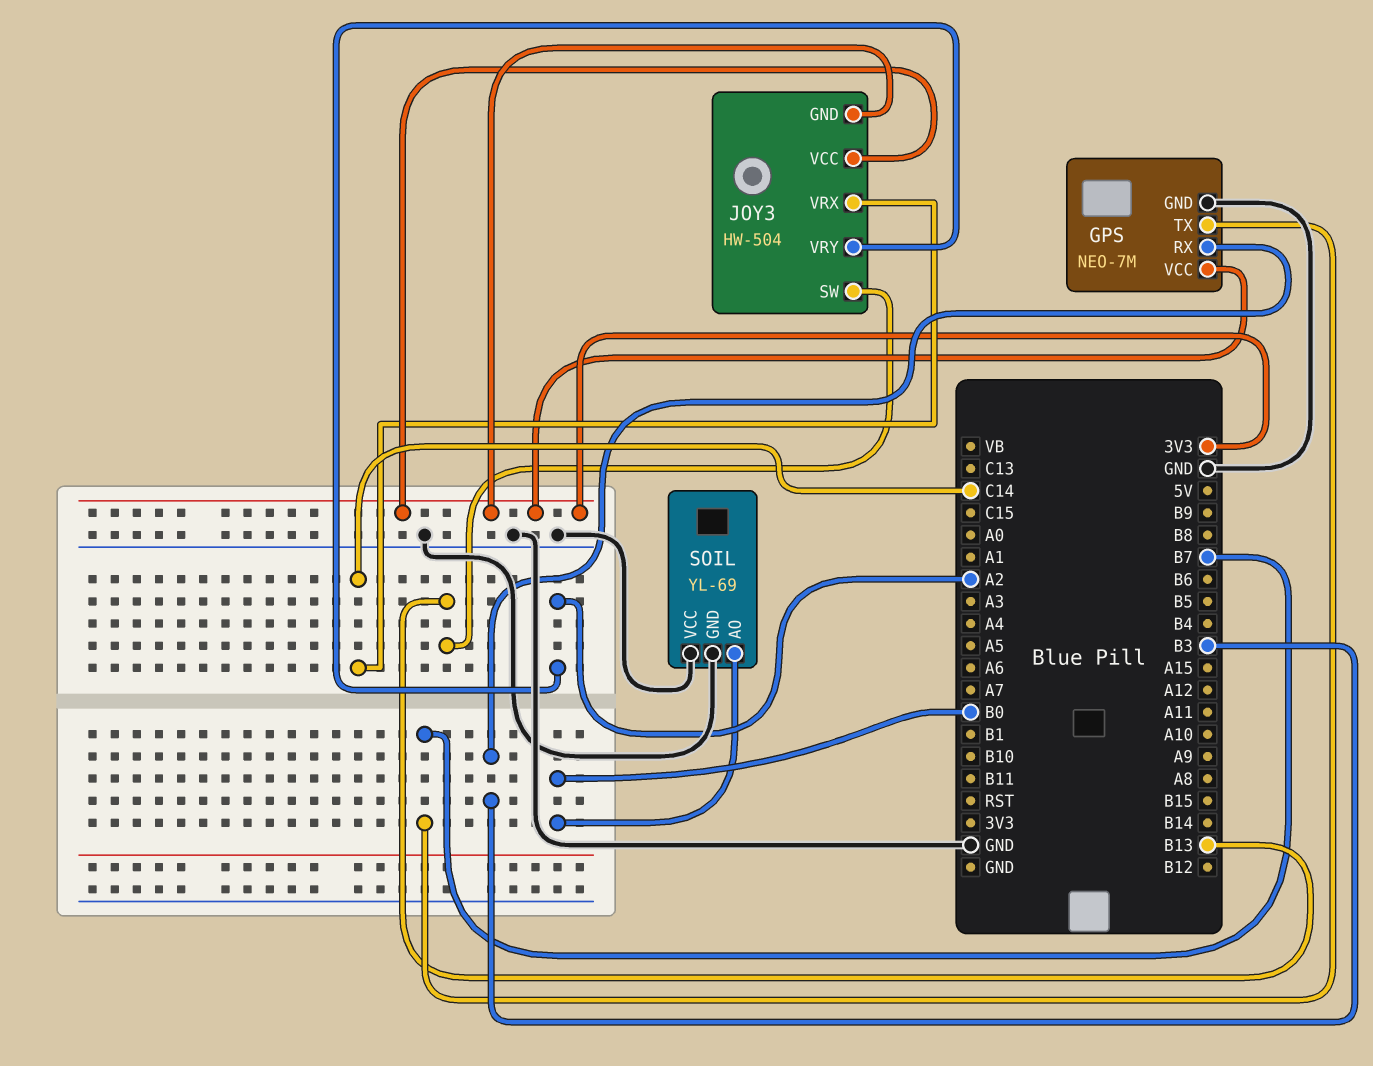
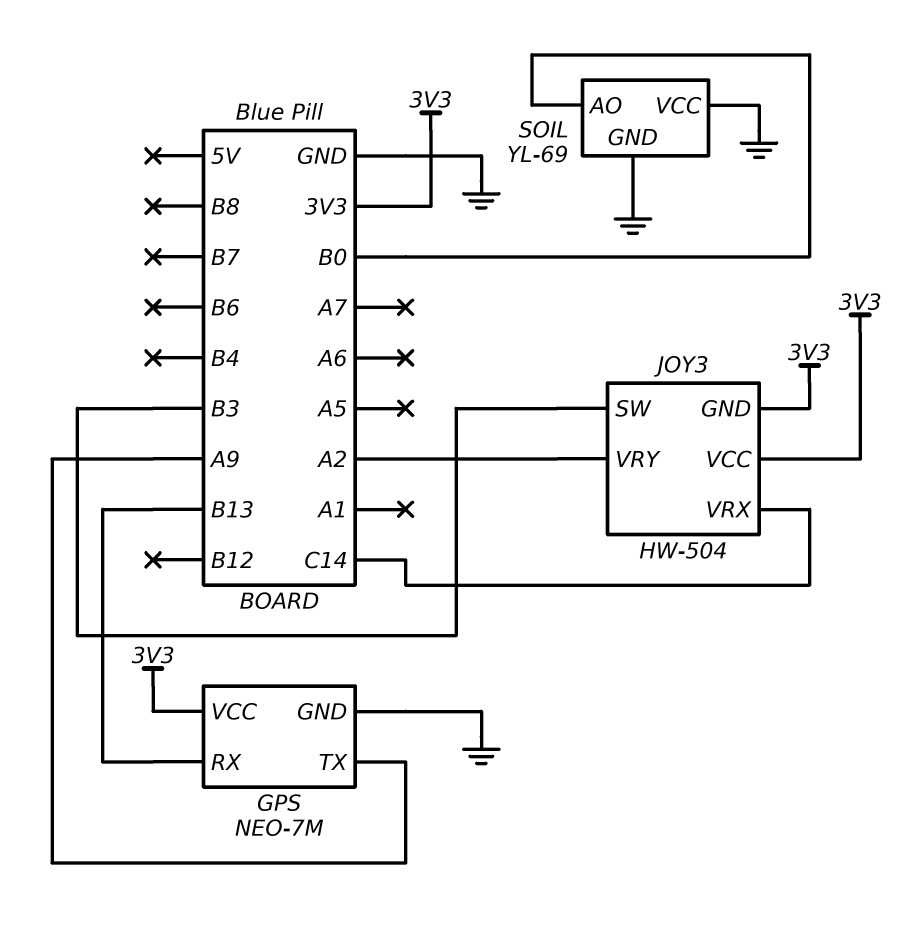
GPS pin RX: B3 -> B13
GPS pin TX: B7 -> A9
JOY3 pin SW: B13 -> B3

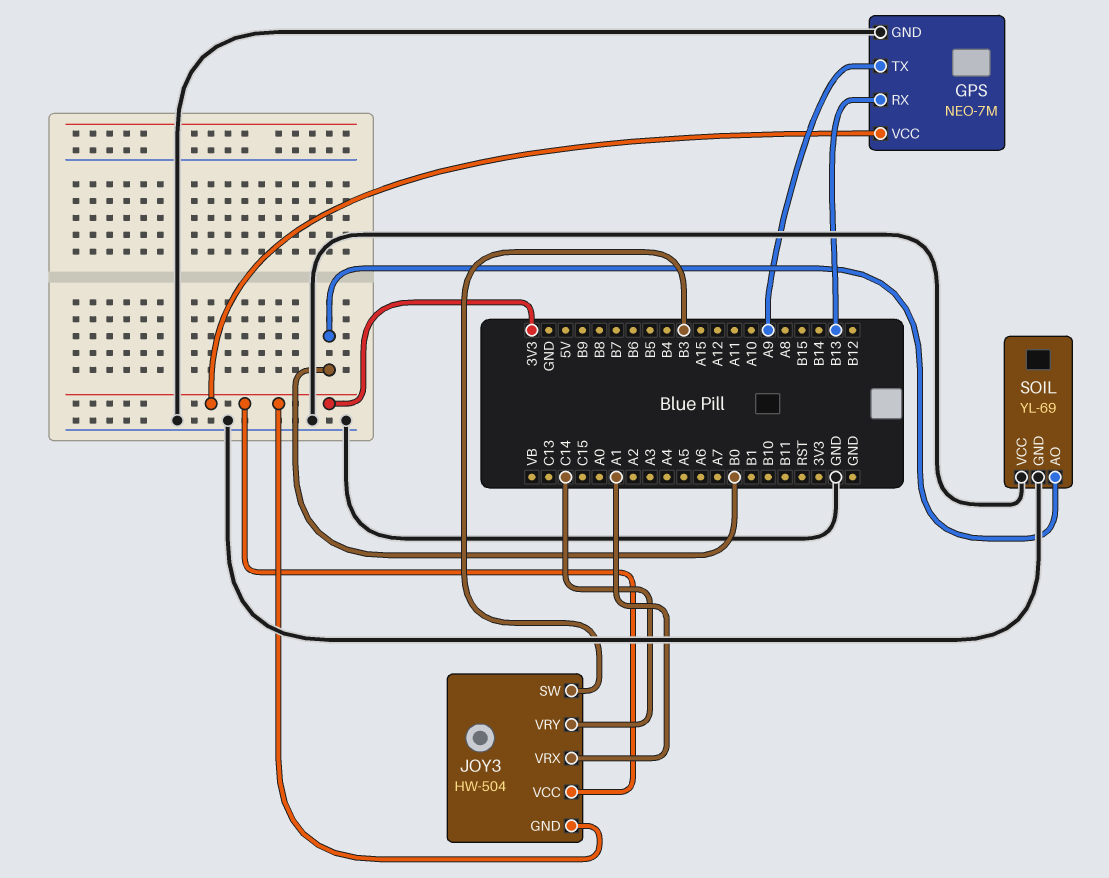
JOY3 pin VRX: C14 -> A1
JOY3 pin VRY: A2 -> C14

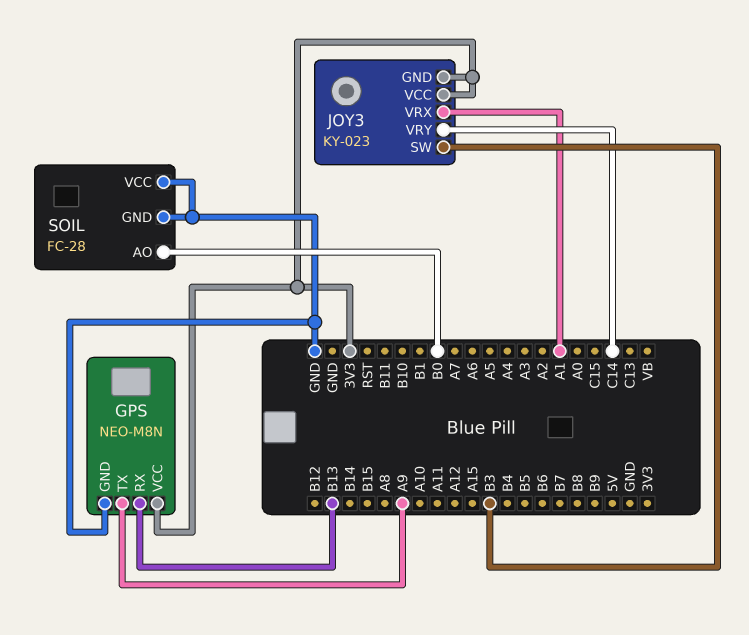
GPS: NEO-7M -> NEO-M8N
JOY3: HW-504 -> KY-023
SOIL: YL-69 -> FC-28

